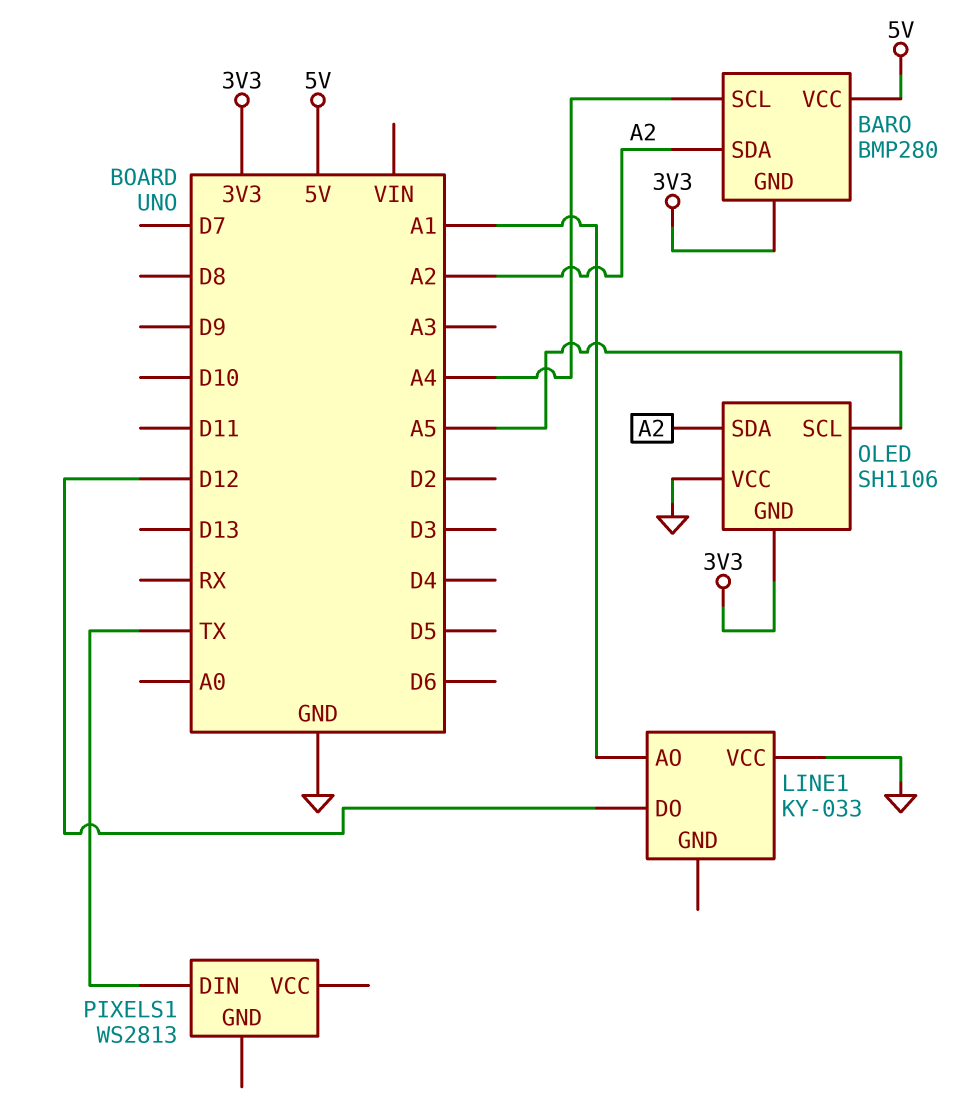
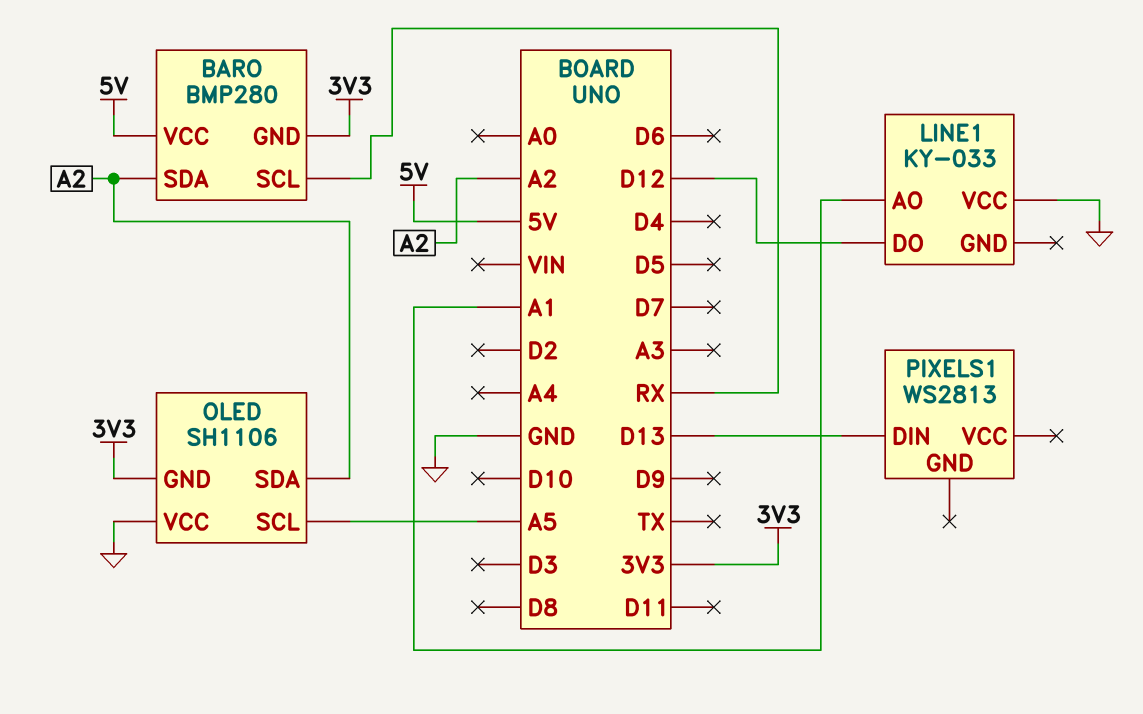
BARO pin SCL: A4 -> RX
PIXELS1 pin DIN: TX -> D13

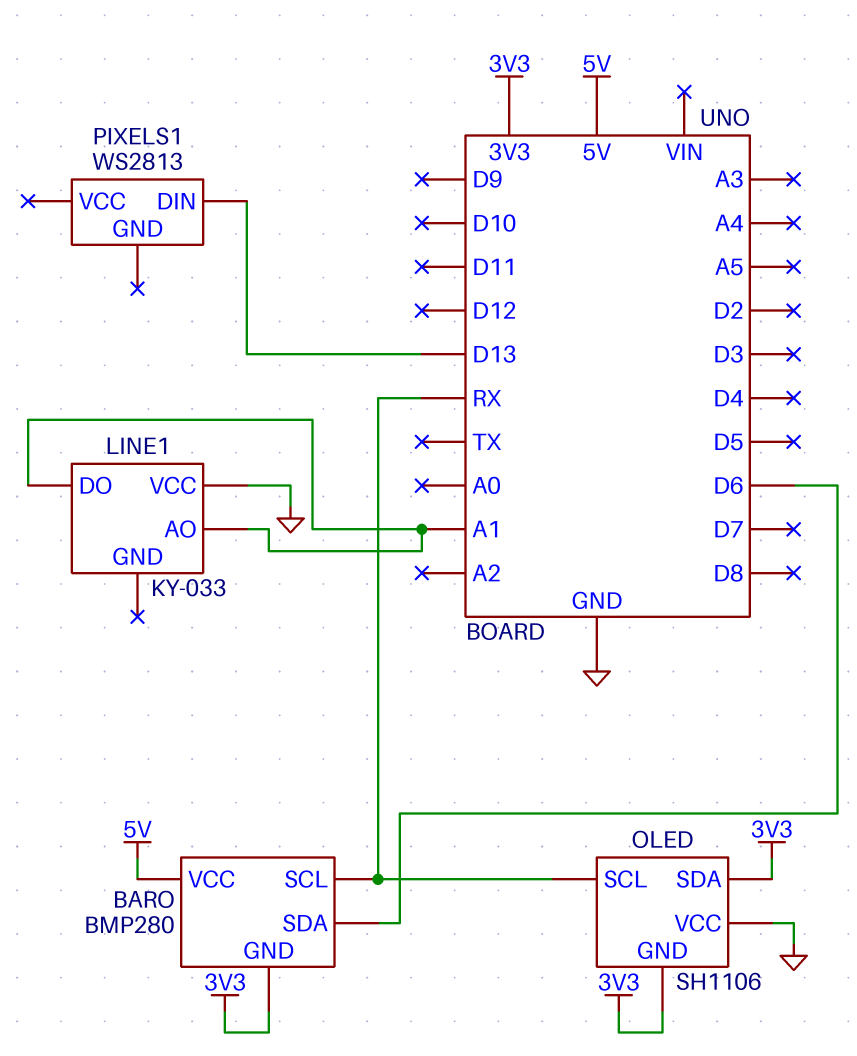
BARO pin SDA: A2 -> D6
LINE1 pin DO: D12 -> A1
OLED pin SCL: A5 -> RX
OLED pin SDA: A2 -> 3V3

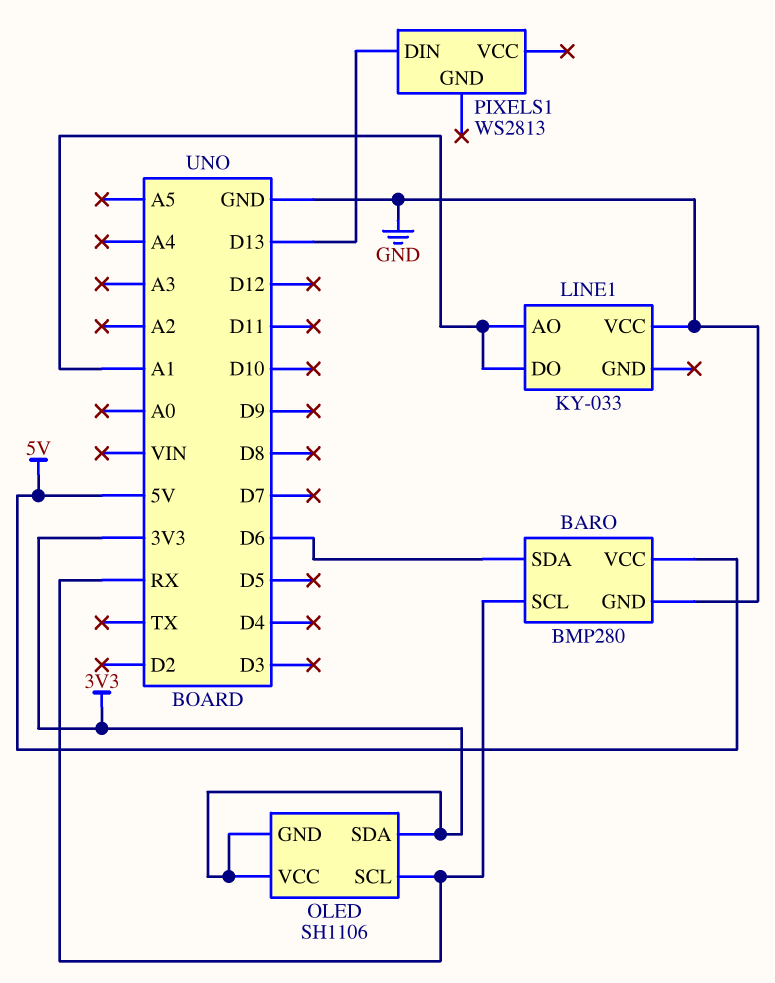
BARO pin GND: 3V3 -> GND
OLED pin VCC: GND -> 3V3

